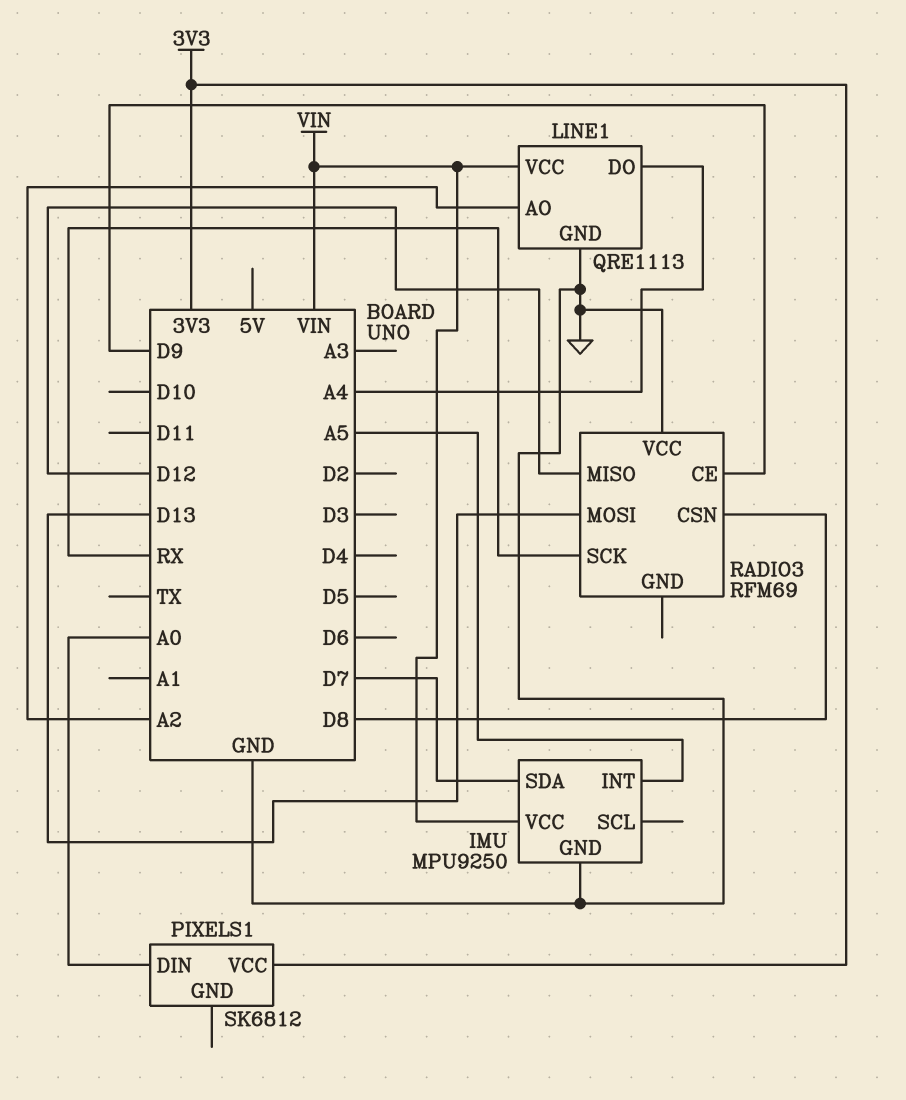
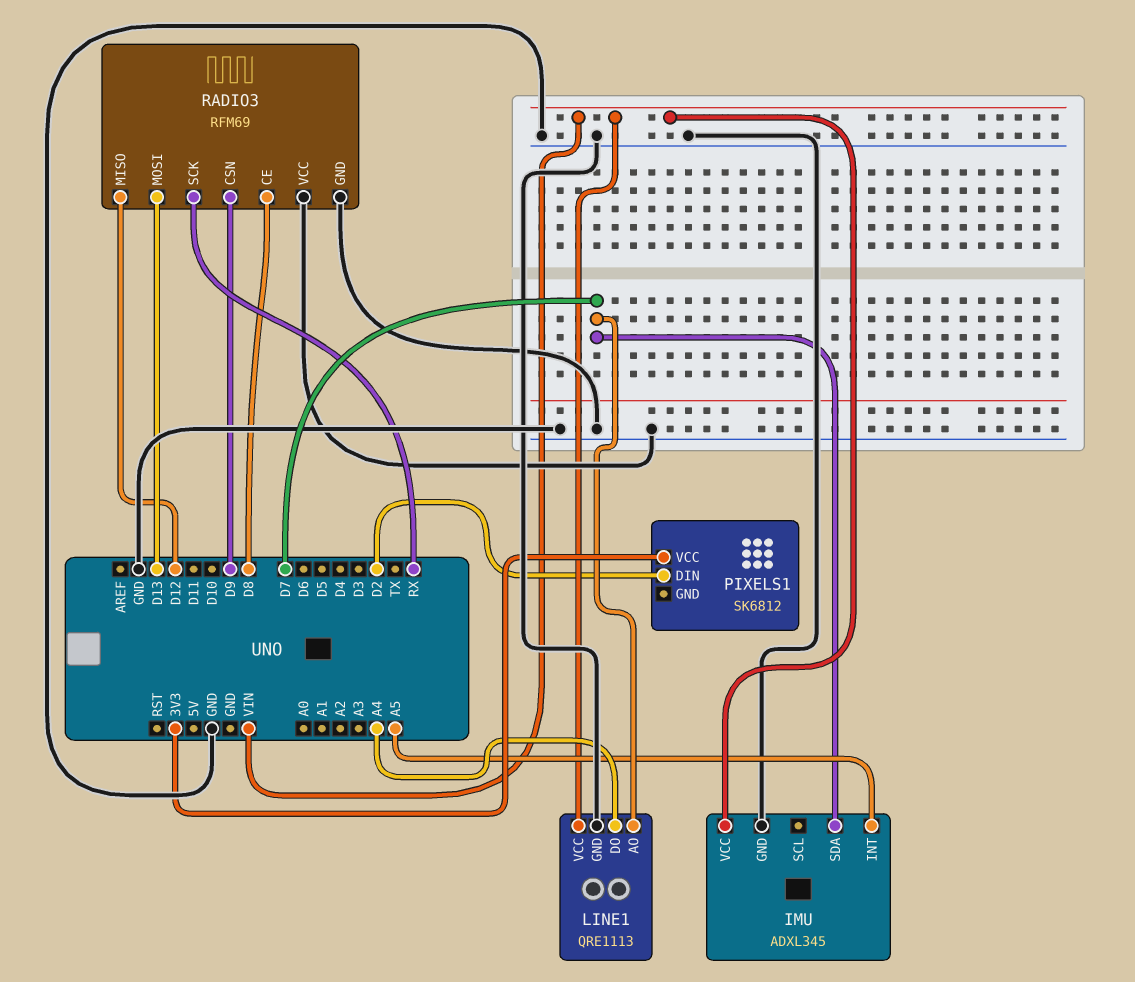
IMU: MPU9250 -> ADXL345
LINE1 pin AO: A2 -> D7
PIXELS1 pin DIN: A0 -> D2
RADIO3 pin CE: D9 -> D8
RADIO3 pin CSN: D8 -> D9
RADIO3 pin GND: none -> GND

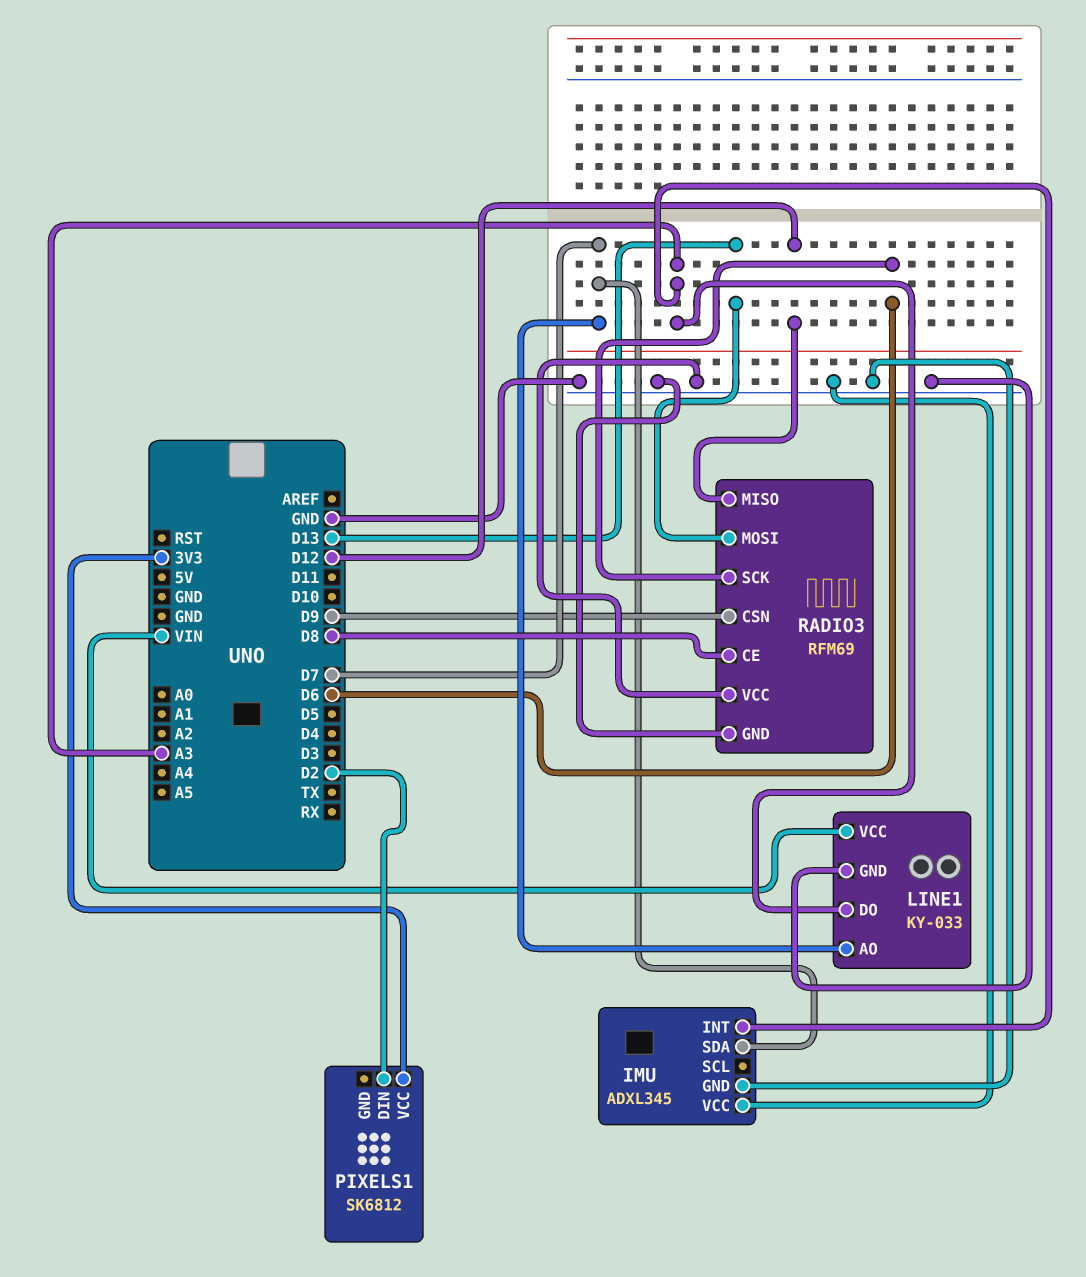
IMU pin INT: A5 -> A3
IMU pin VCC: VIN -> GND
LINE1: QRE1113 -> KY-033
LINE1 pin DO: A4 -> A3
RADIO3 pin SCK: RX -> D6

